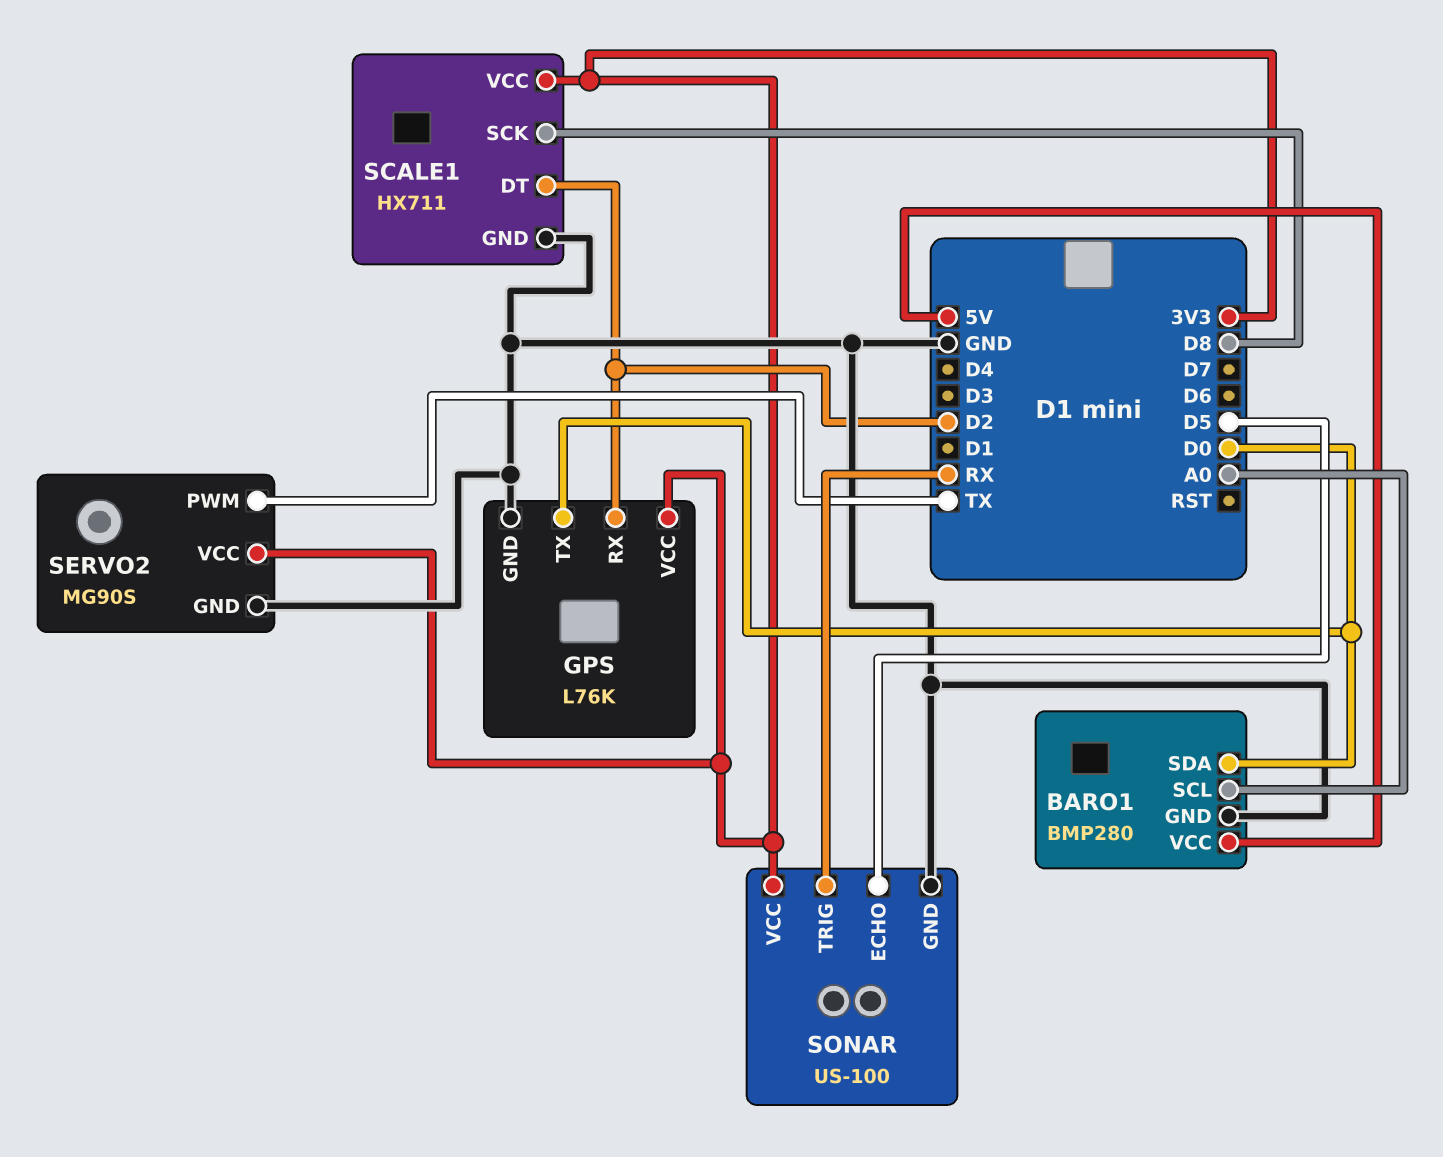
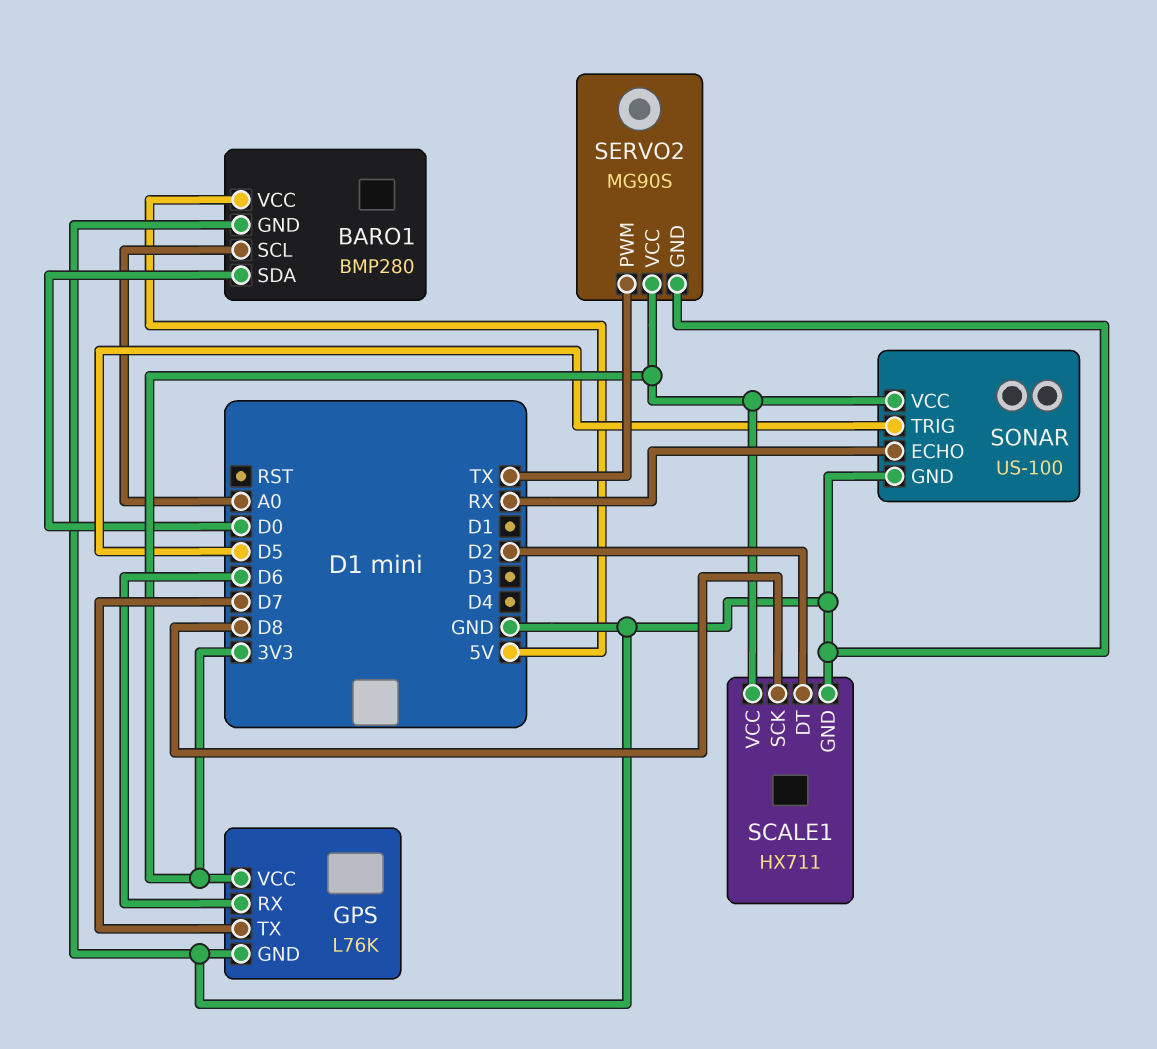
GPS pin RX: D2 -> D6
GPS pin TX: D0 -> D7
SONAR pin ECHO: D5 -> RX
SONAR pin TRIG: RX -> D5

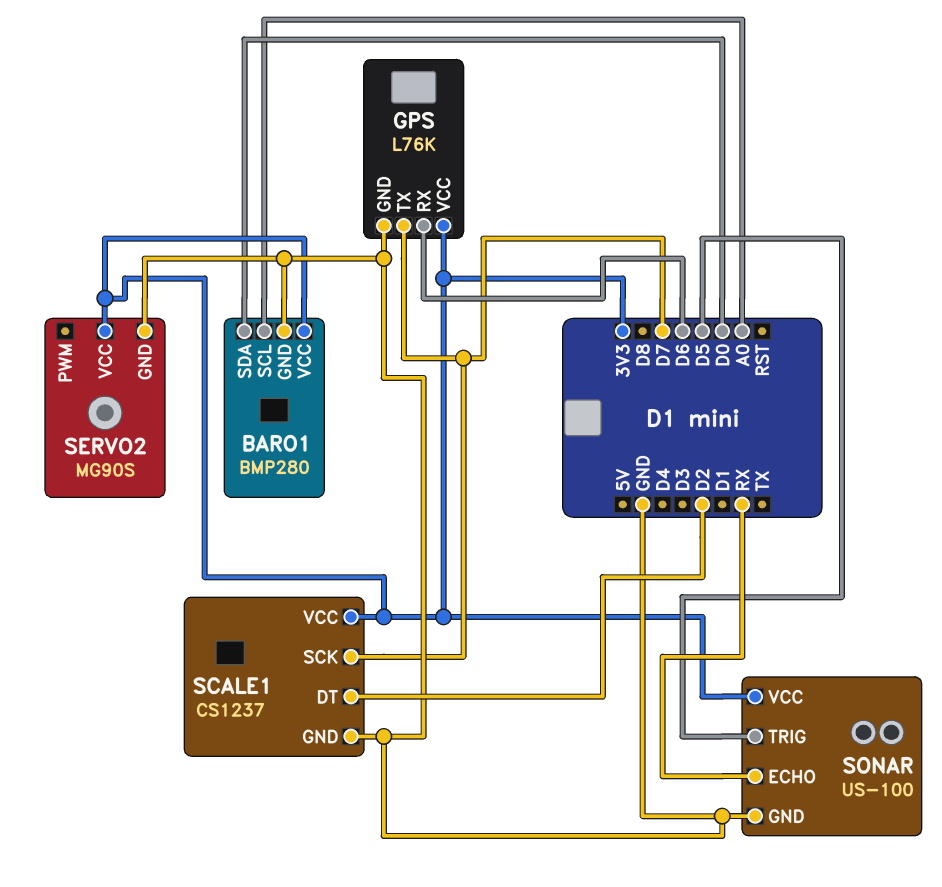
BARO1 pin VCC: 5V -> 3V3
SCALE1: HX711 -> CS1237
SCALE1 pin SCK: D8 -> D7
SERVO2 pin PWM: TX -> none

